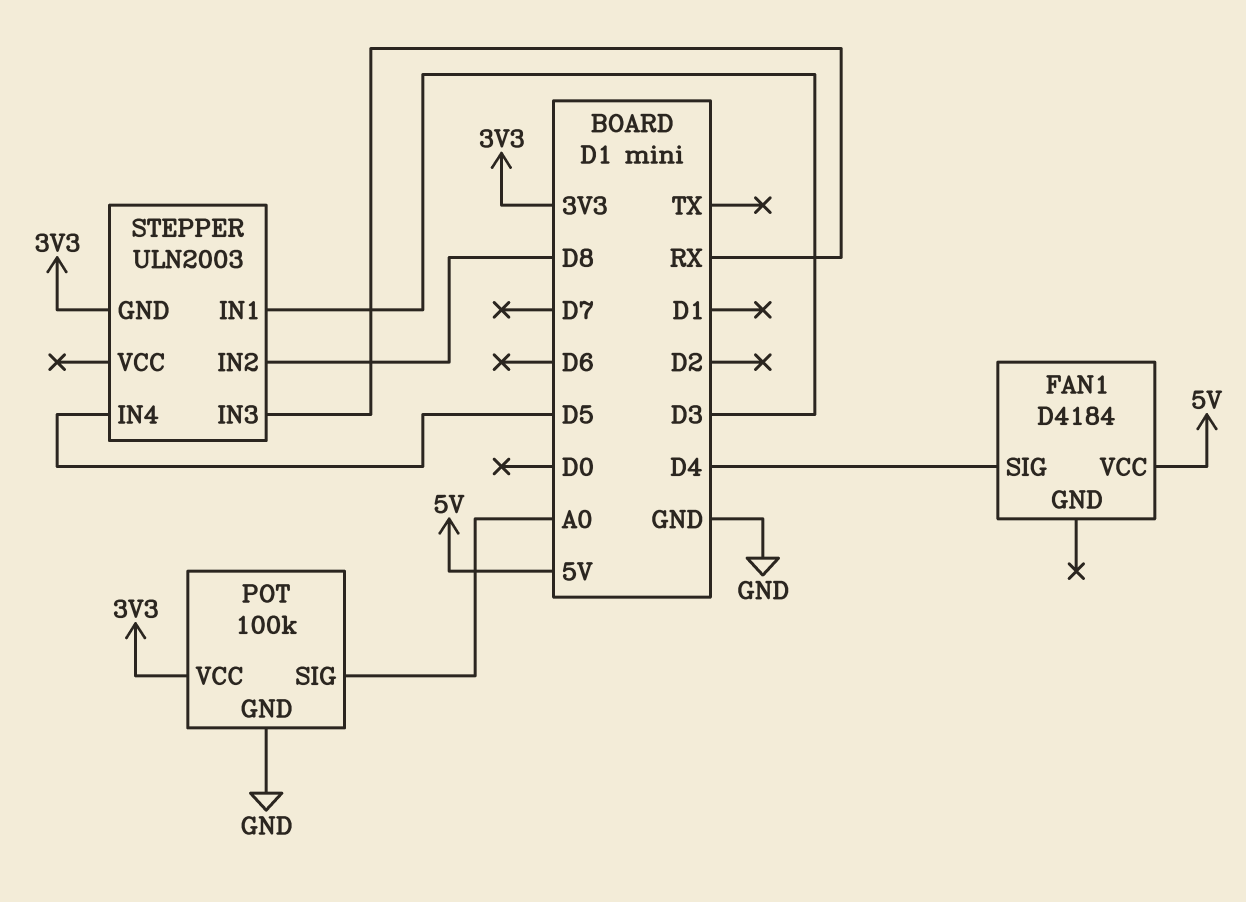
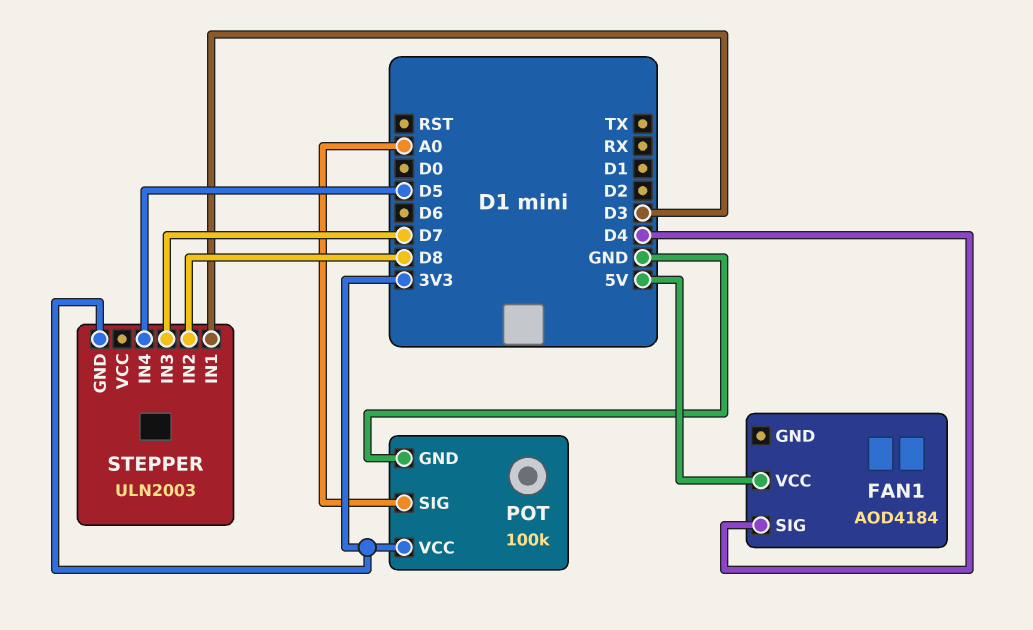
FAN1: D4184 -> AOD4184
STEPPER pin IN3: RX -> D7

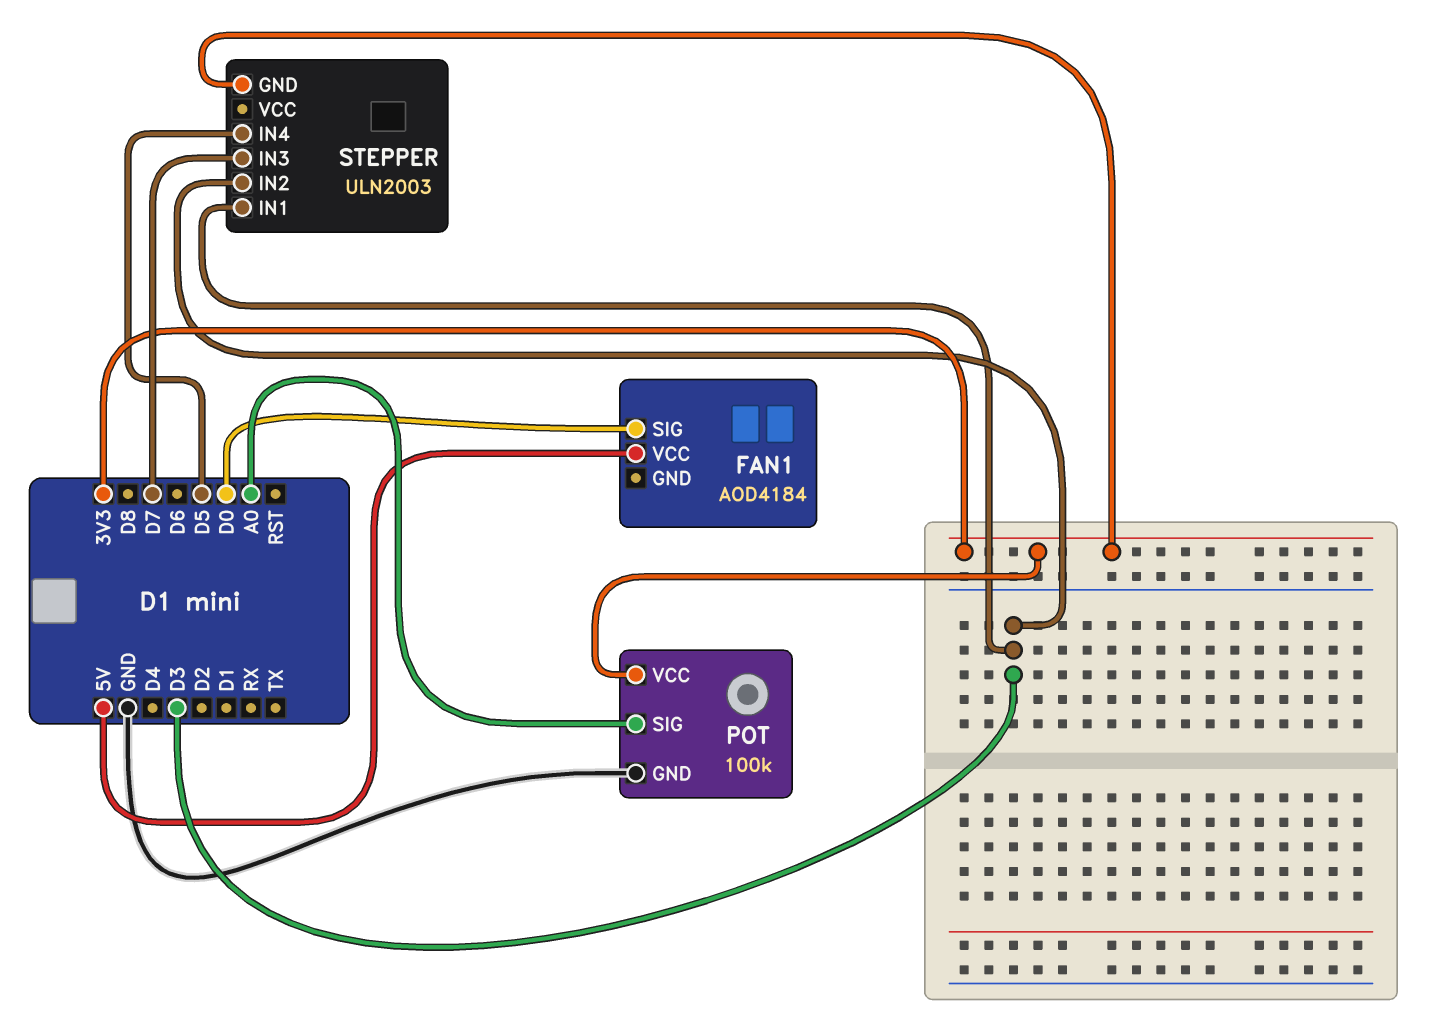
FAN1 pin SIG: D4 -> D0
STEPPER pin IN2: D8 -> D3

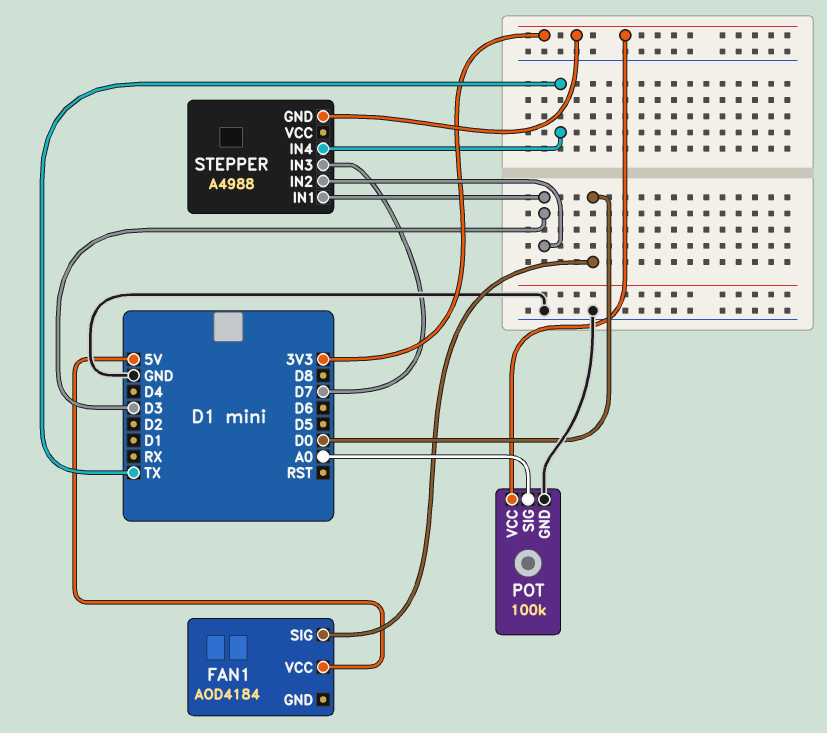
STEPPER: ULN2003 -> A4988
STEPPER pin IN4: D5 -> TX

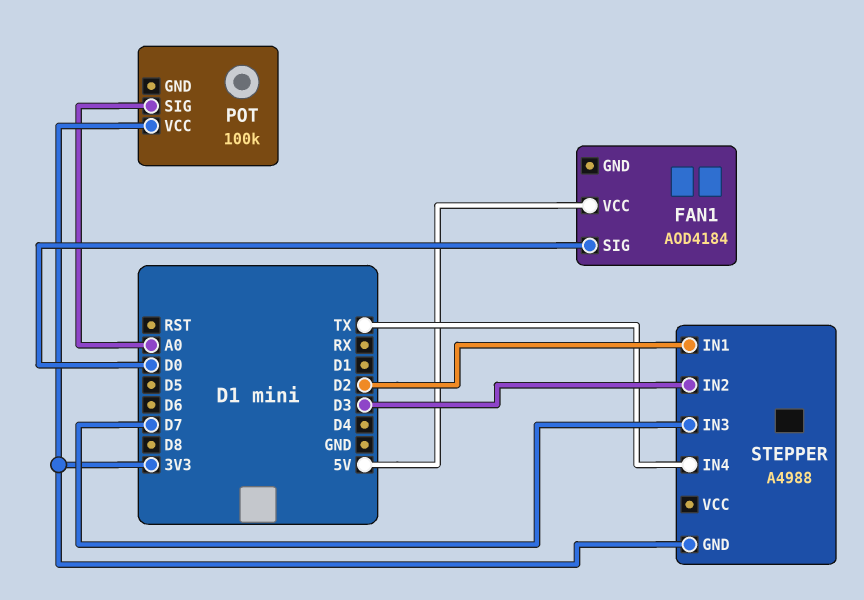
POT pin GND: GND -> none
STEPPER pin IN1: D3 -> D2

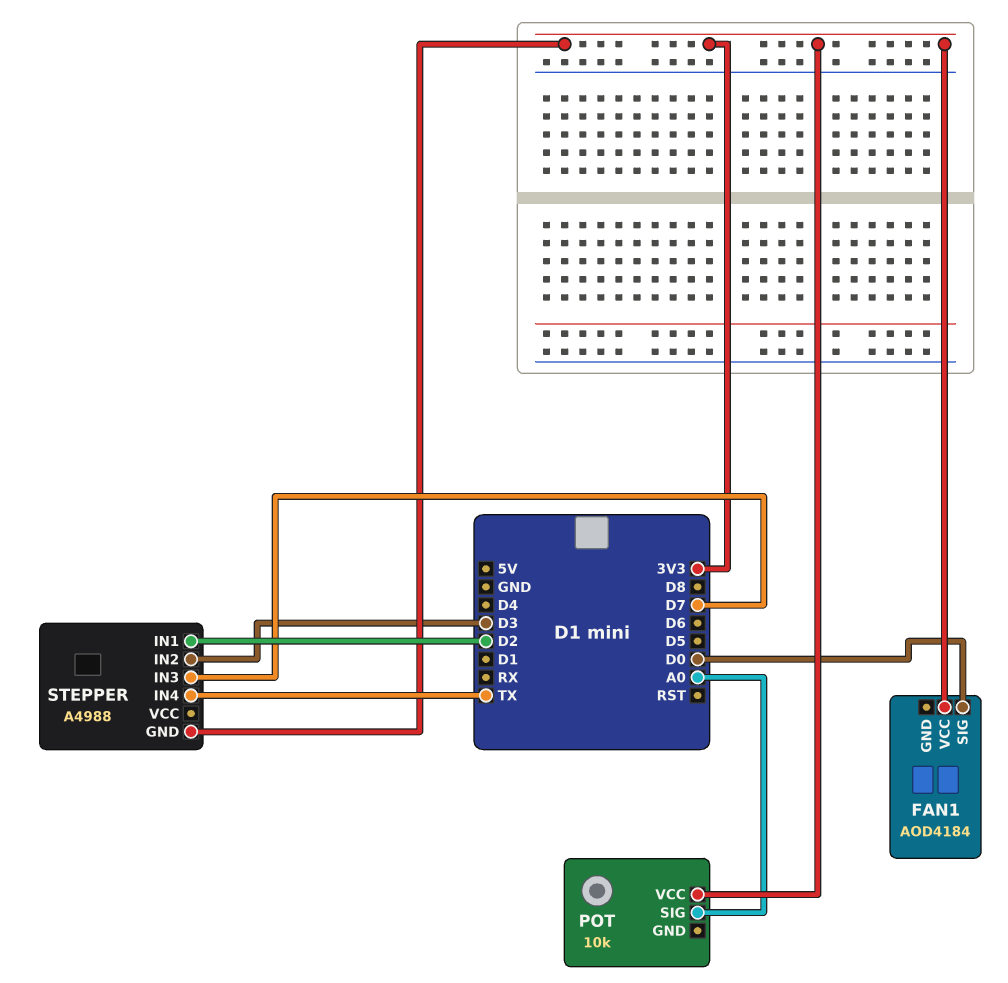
FAN1 pin VCC: 5V -> 3V3
POT: 100k -> 10k

